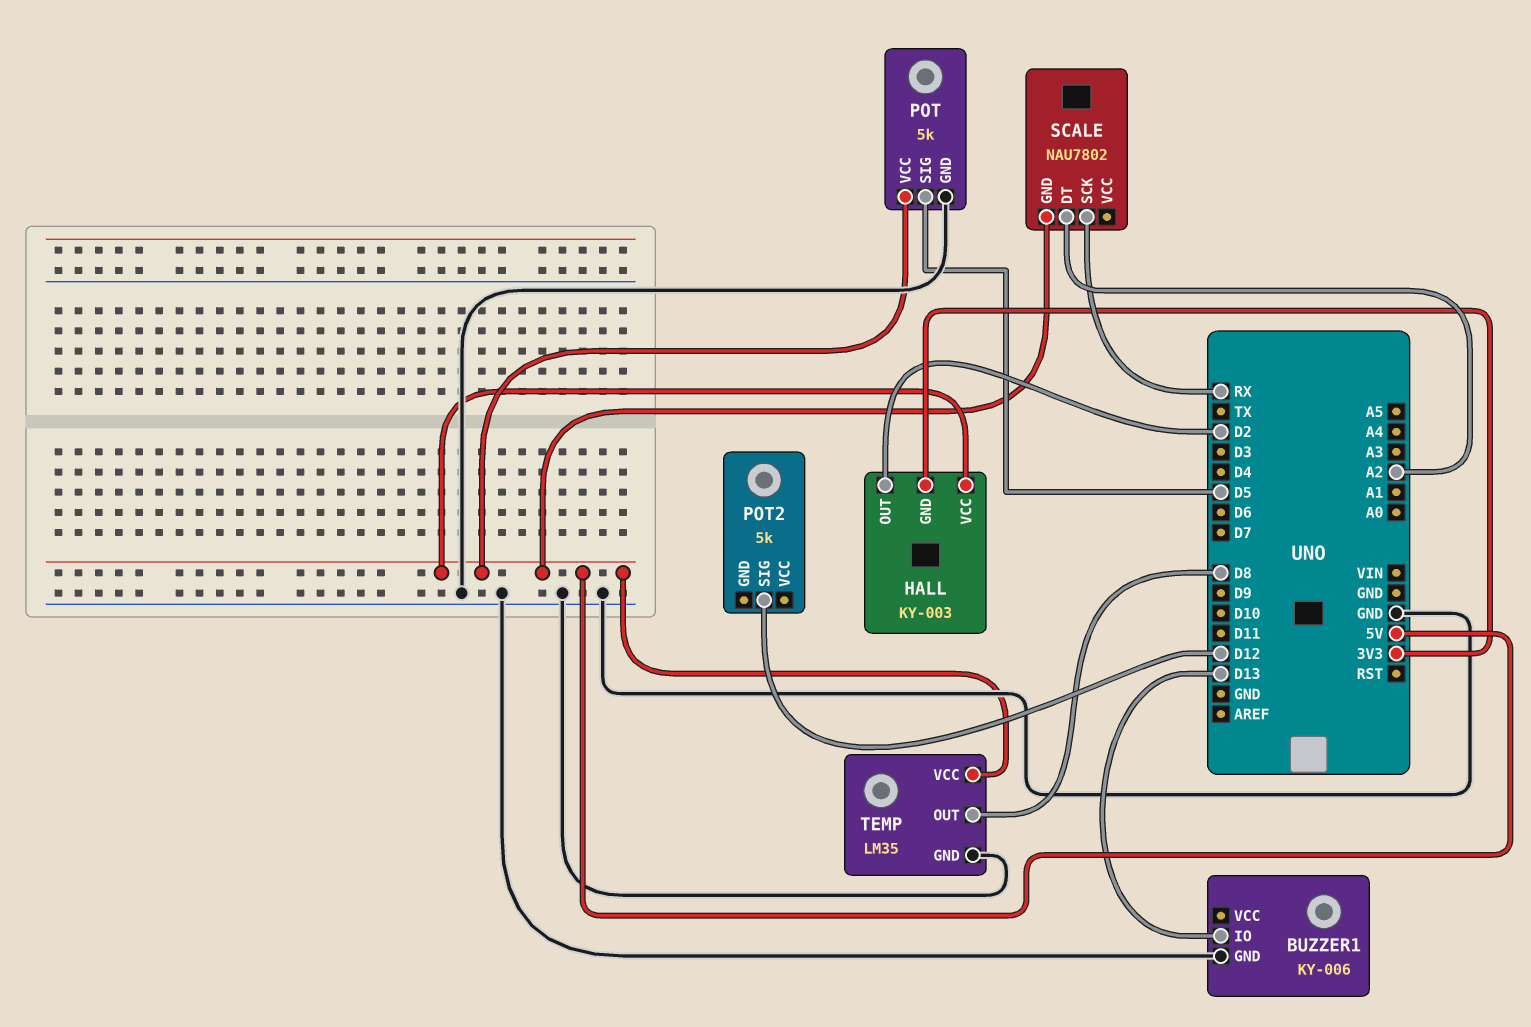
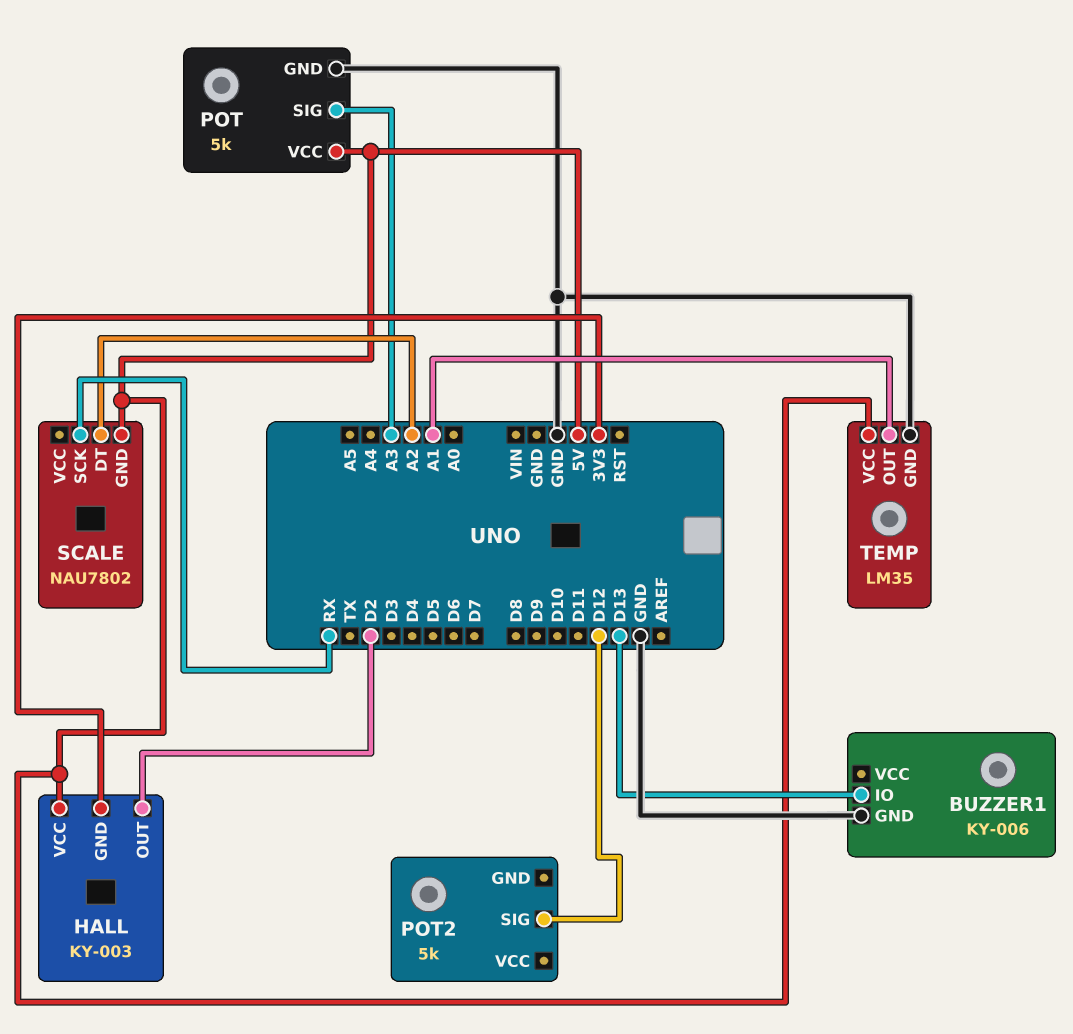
POT pin SIG: D5 -> A3
TEMP pin OUT: D8 -> A1

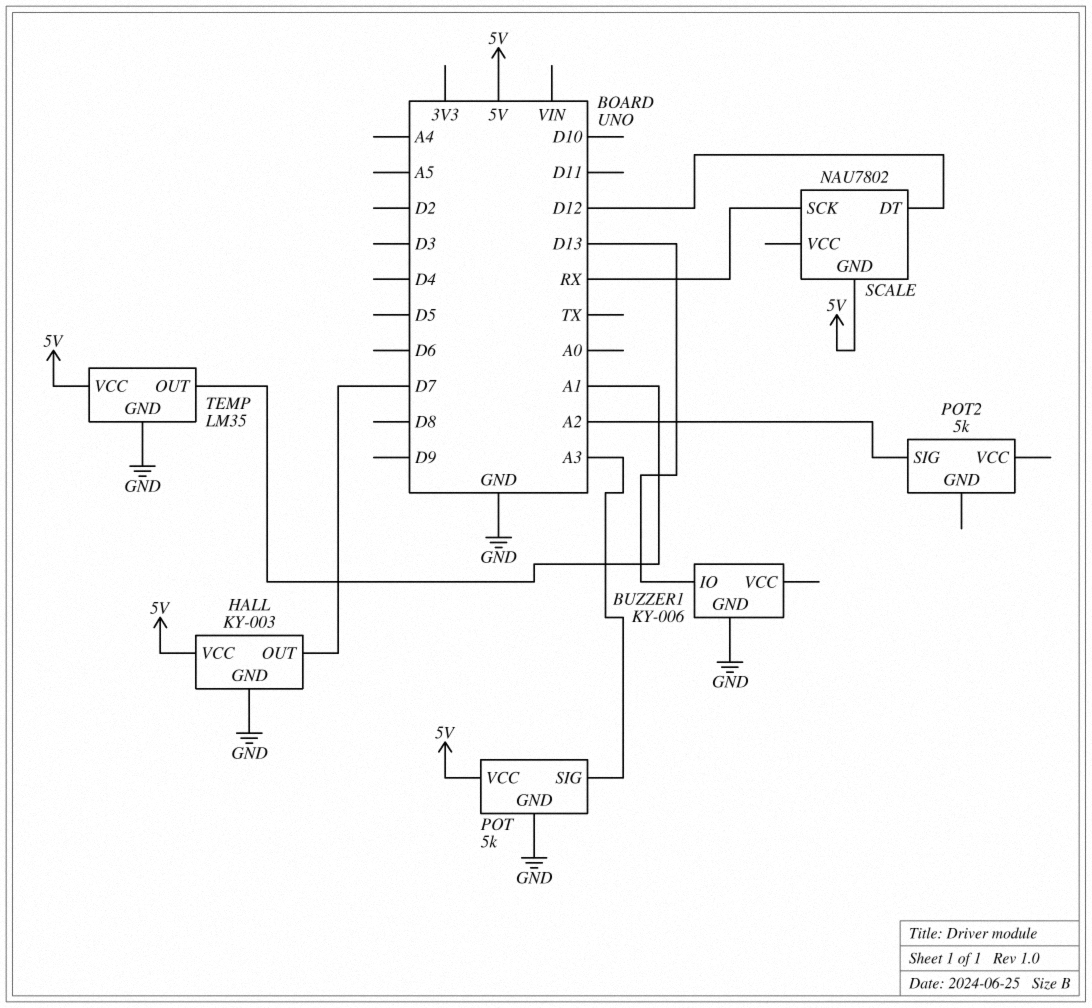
HALL pin GND: 3V3 -> GND
HALL pin OUT: D2 -> D7
POT2 pin SIG: D12 -> A2
SCALE pin DT: A2 -> D12

